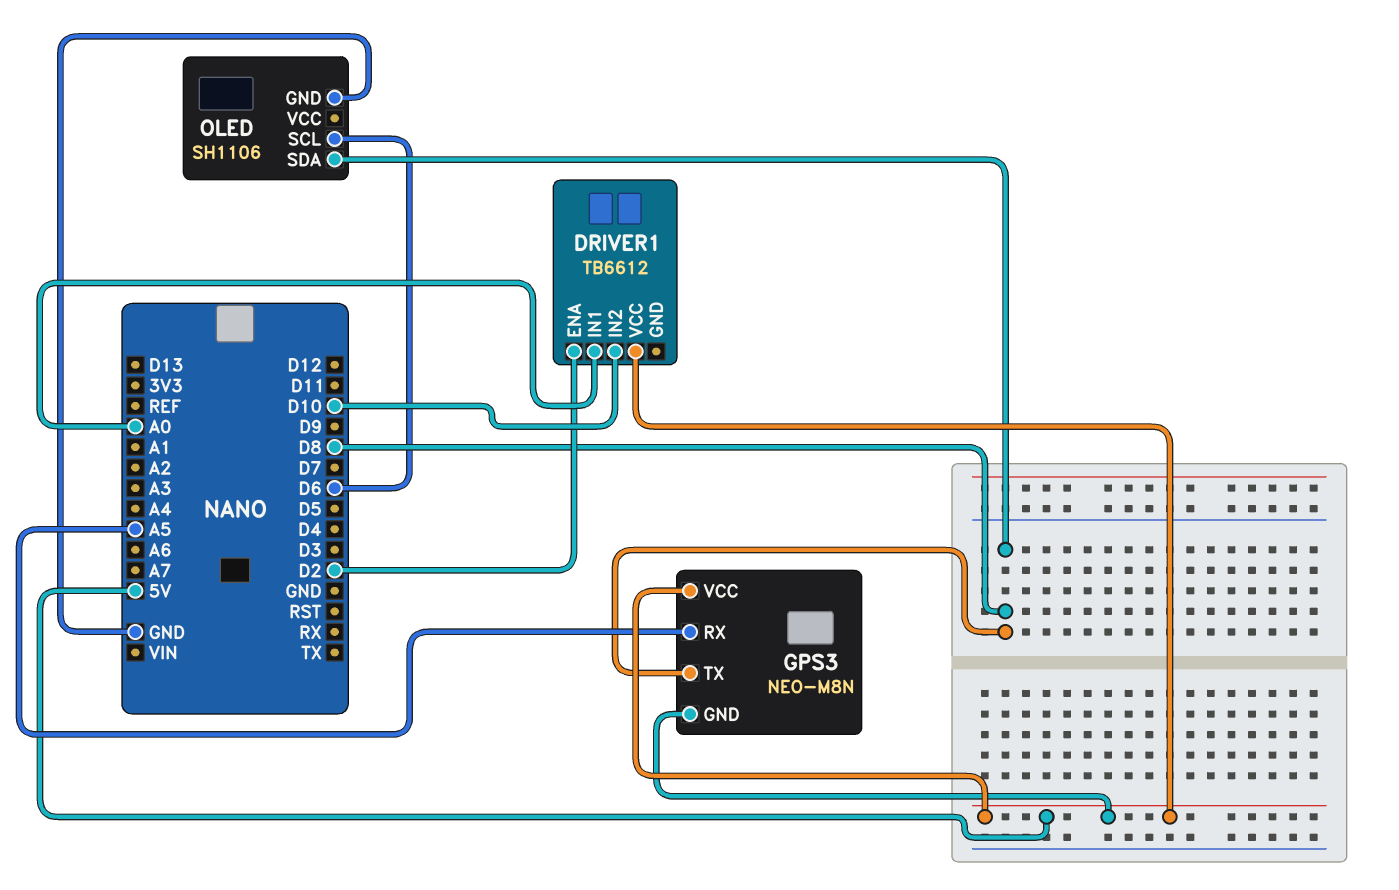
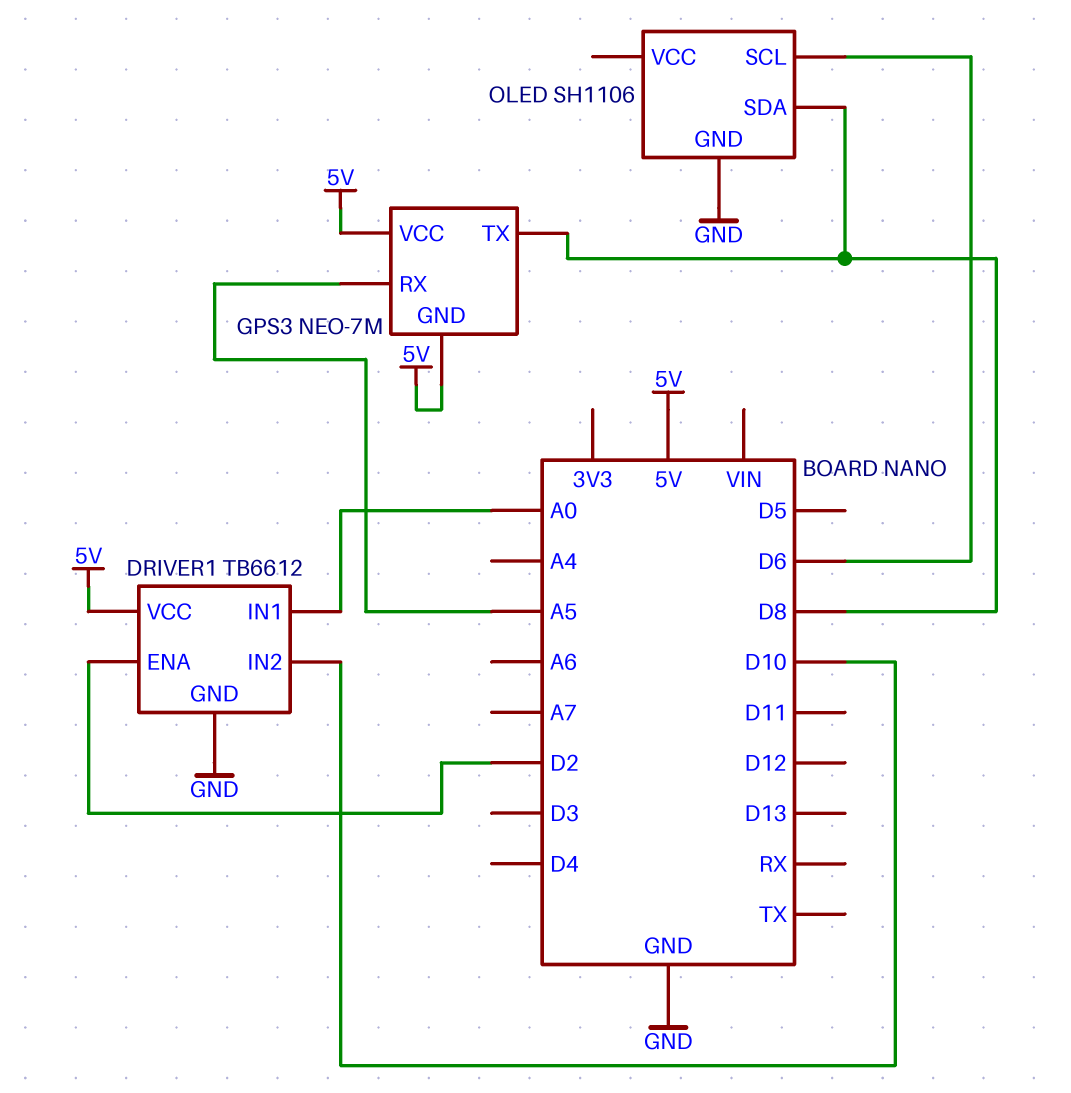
DRIVER1 pin GND: none -> GND
GPS3: NEO-M8N -> NEO-7M

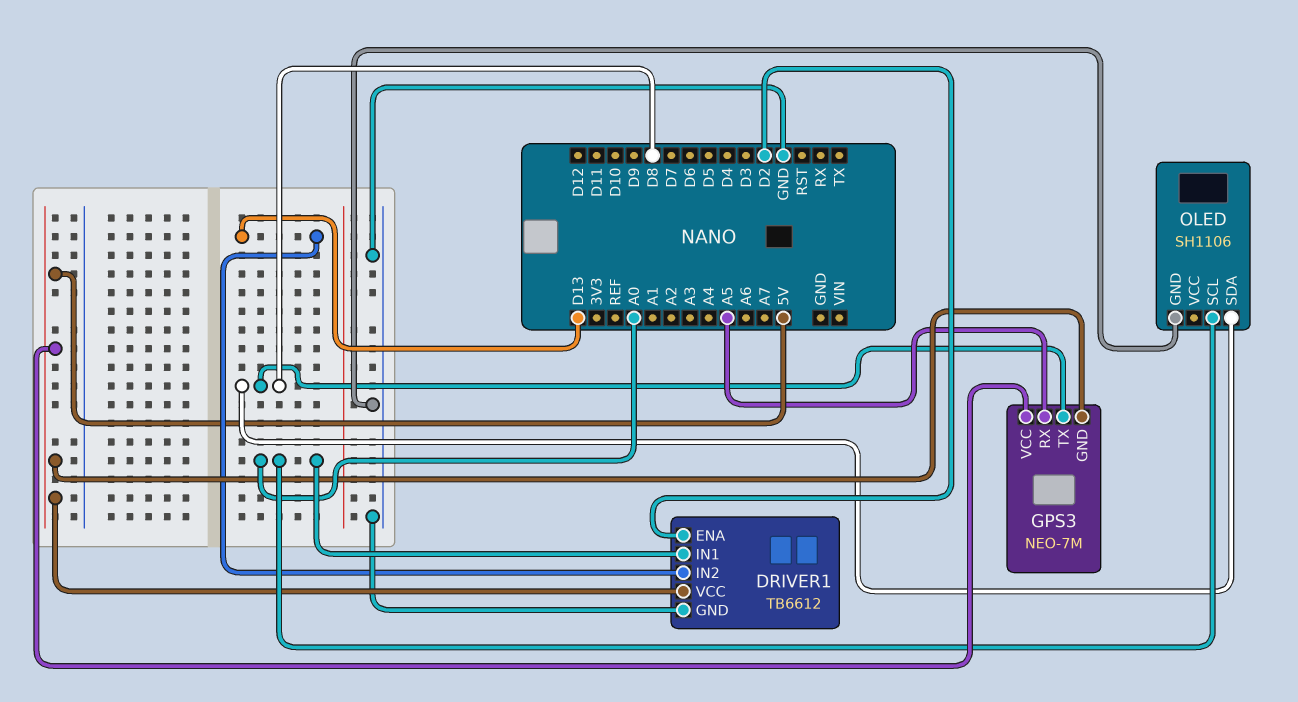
DRIVER1 pin IN2: D10 -> D13
OLED pin SCL: D6 -> A0

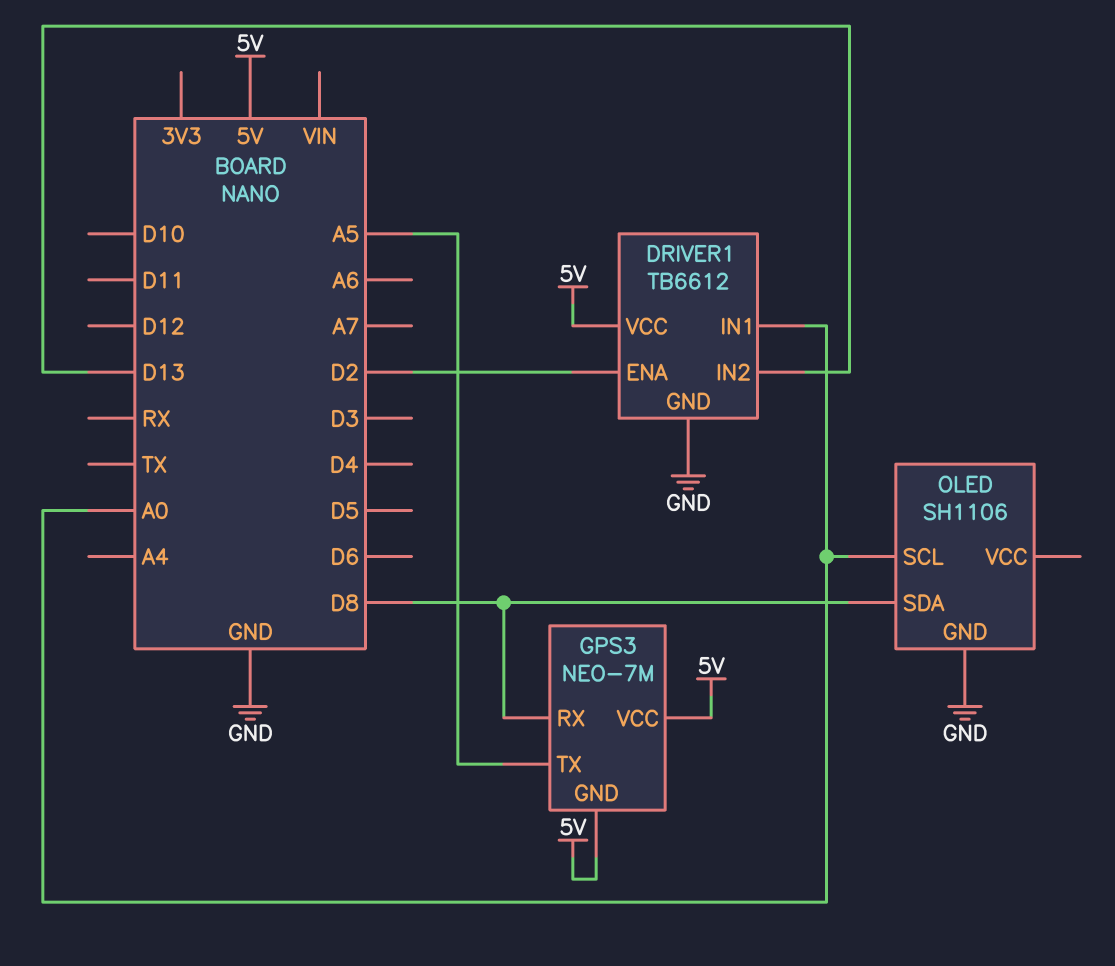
GPS3 pin RX: A5 -> D8
GPS3 pin TX: D8 -> A5

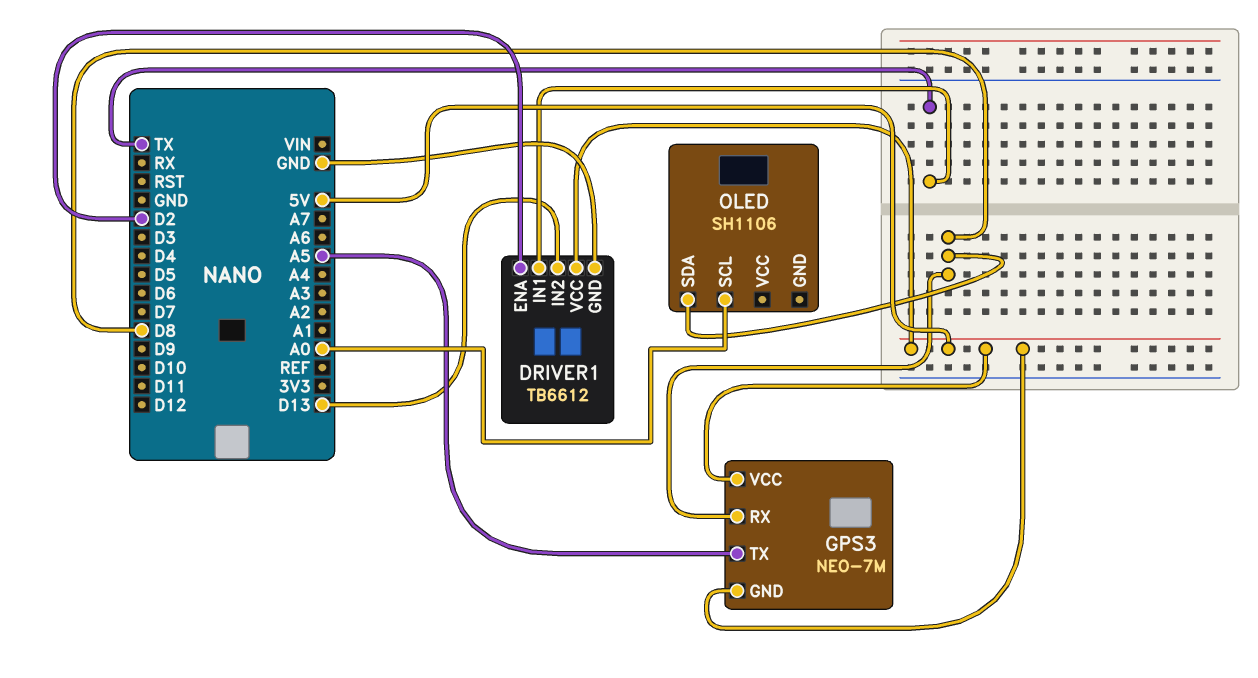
DRIVER1 pin IN1: A0 -> TX
OLED pin GND: GND -> none

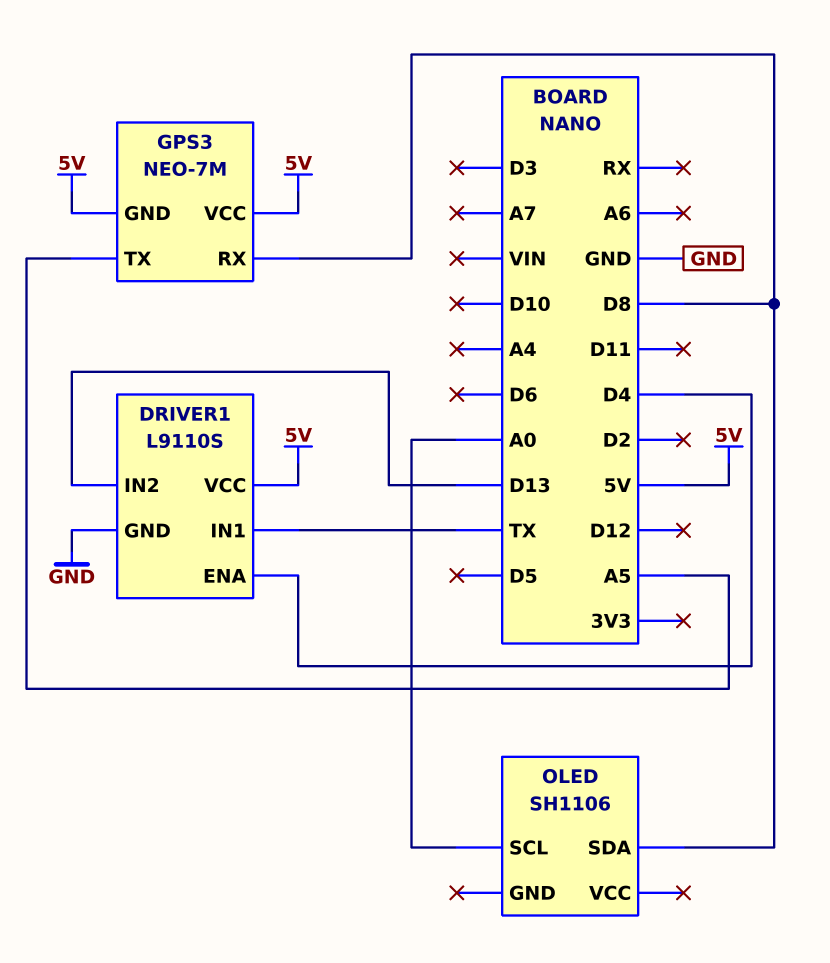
DRIVER1: TB6612 -> L9110S
DRIVER1 pin ENA: D2 -> D4

